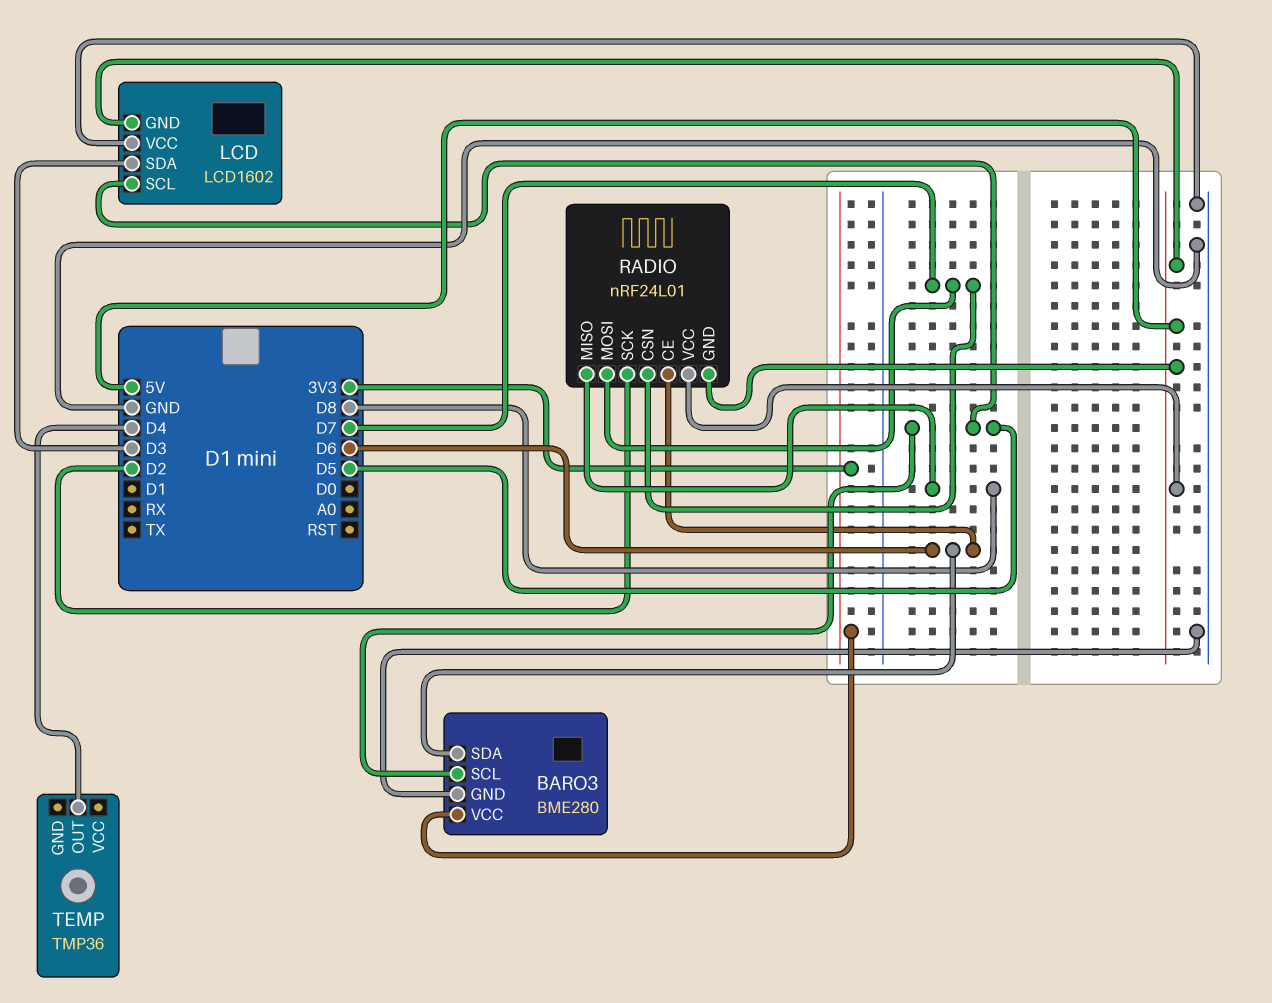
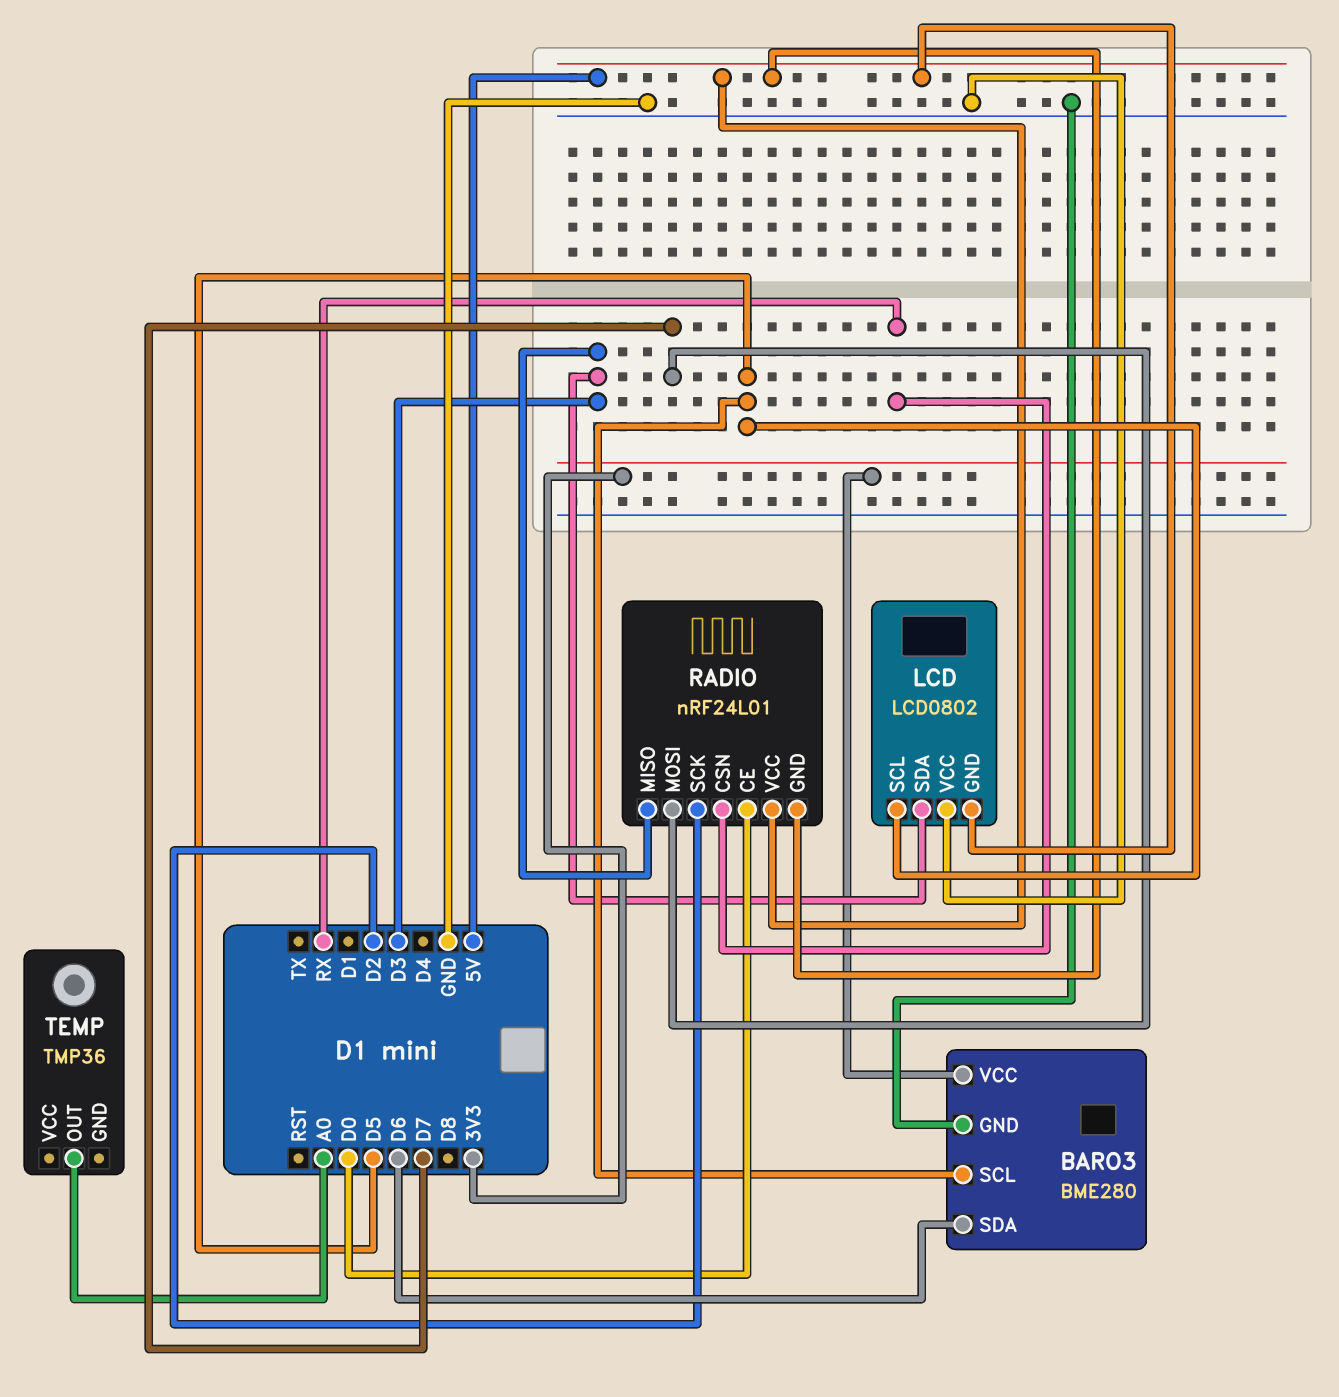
LCD: LCD1602 -> LCD0802
RADIO pin CE: D6 -> D0
RADIO pin CSN: D7 -> RX
RADIO pin MISO: D8 -> D3
TEMP pin OUT: D4 -> A0

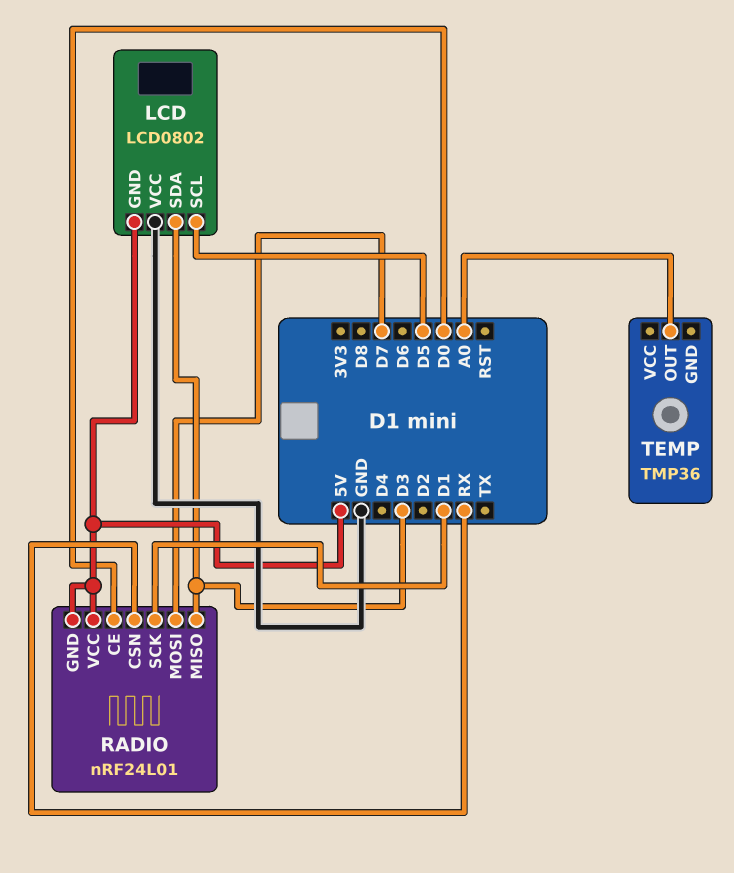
BARO3: BME280 -> none
BARO3 pin GND: GND -> none
BARO3 pin SCL: D5 -> none
BARO3 pin SDA: D6 -> none
BARO3 pin VCC: 3V3 -> none
RADIO pin SCK: D2 -> D1

